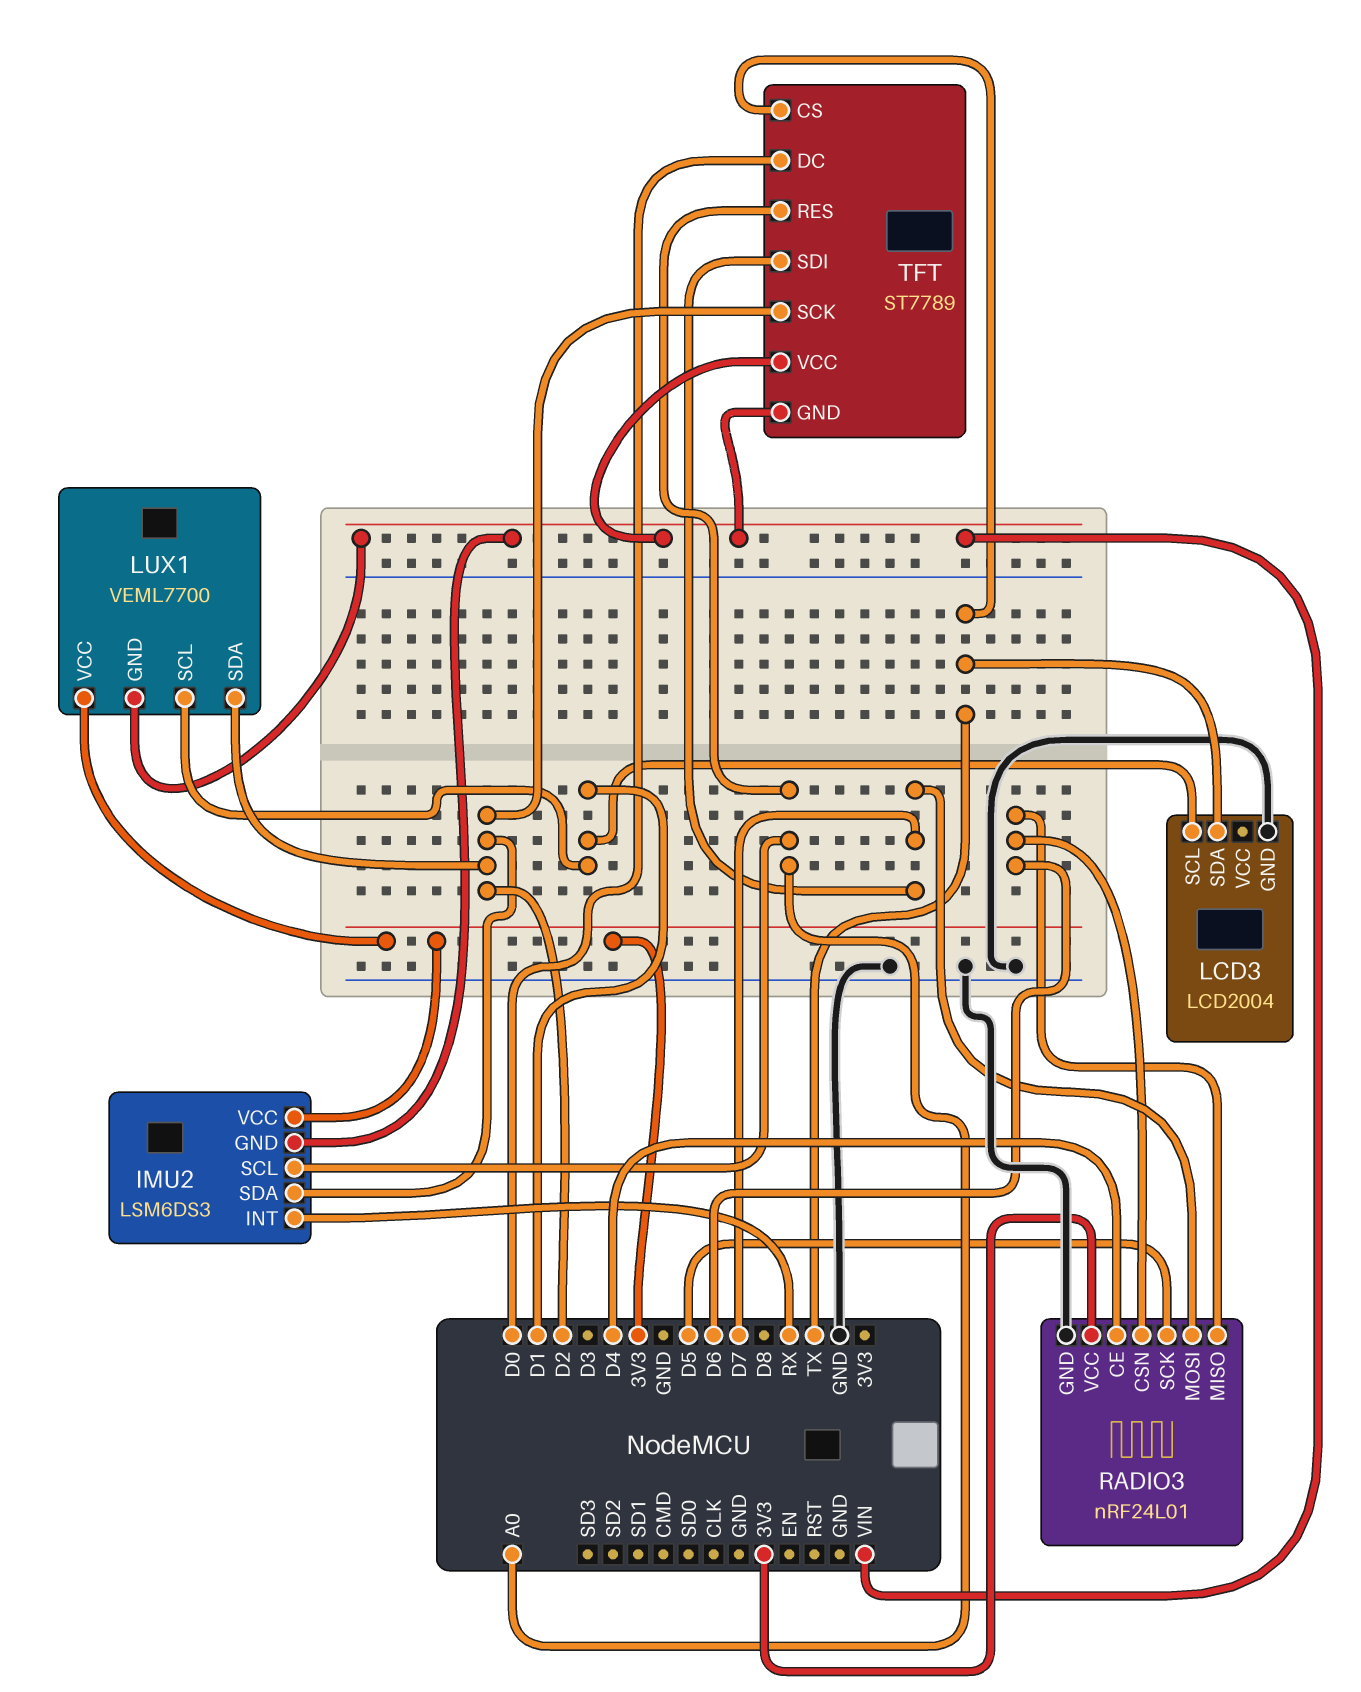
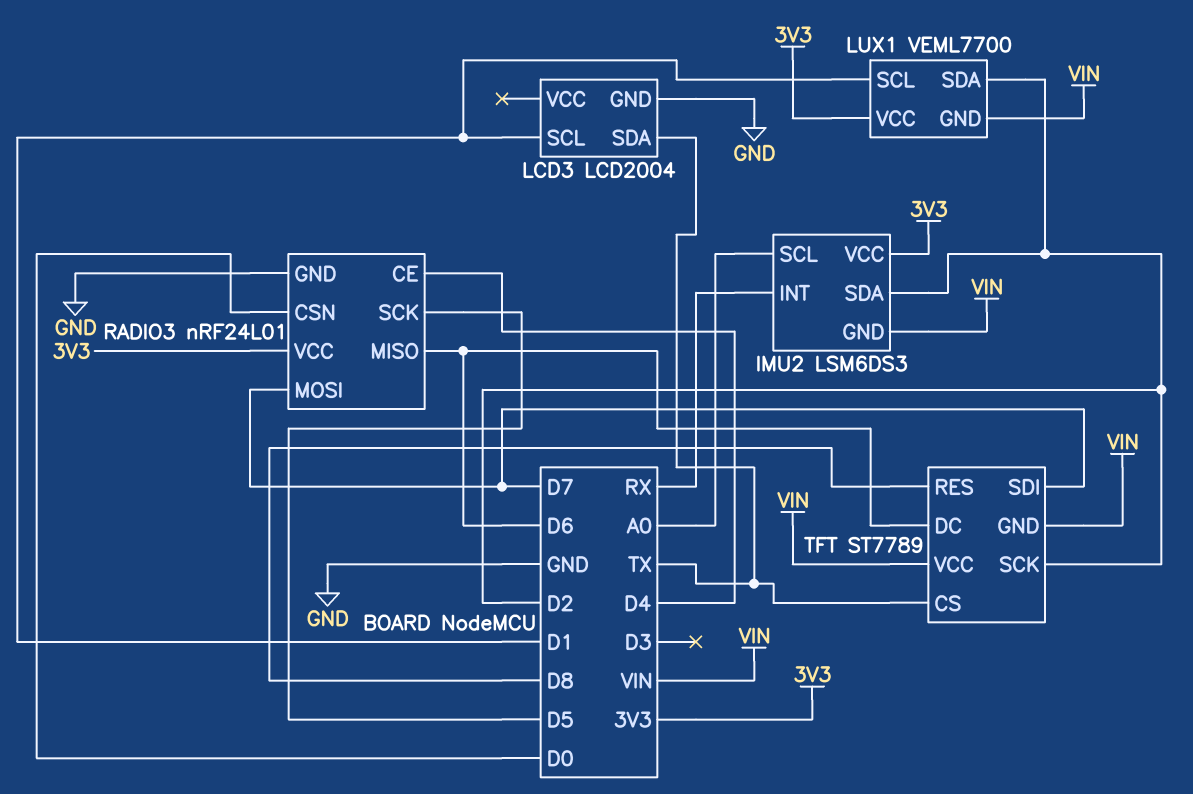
RADIO3 pin CSN: D6 -> D0
TFT pin DC: D0 -> D6
TFT pin RES: A0 -> D8

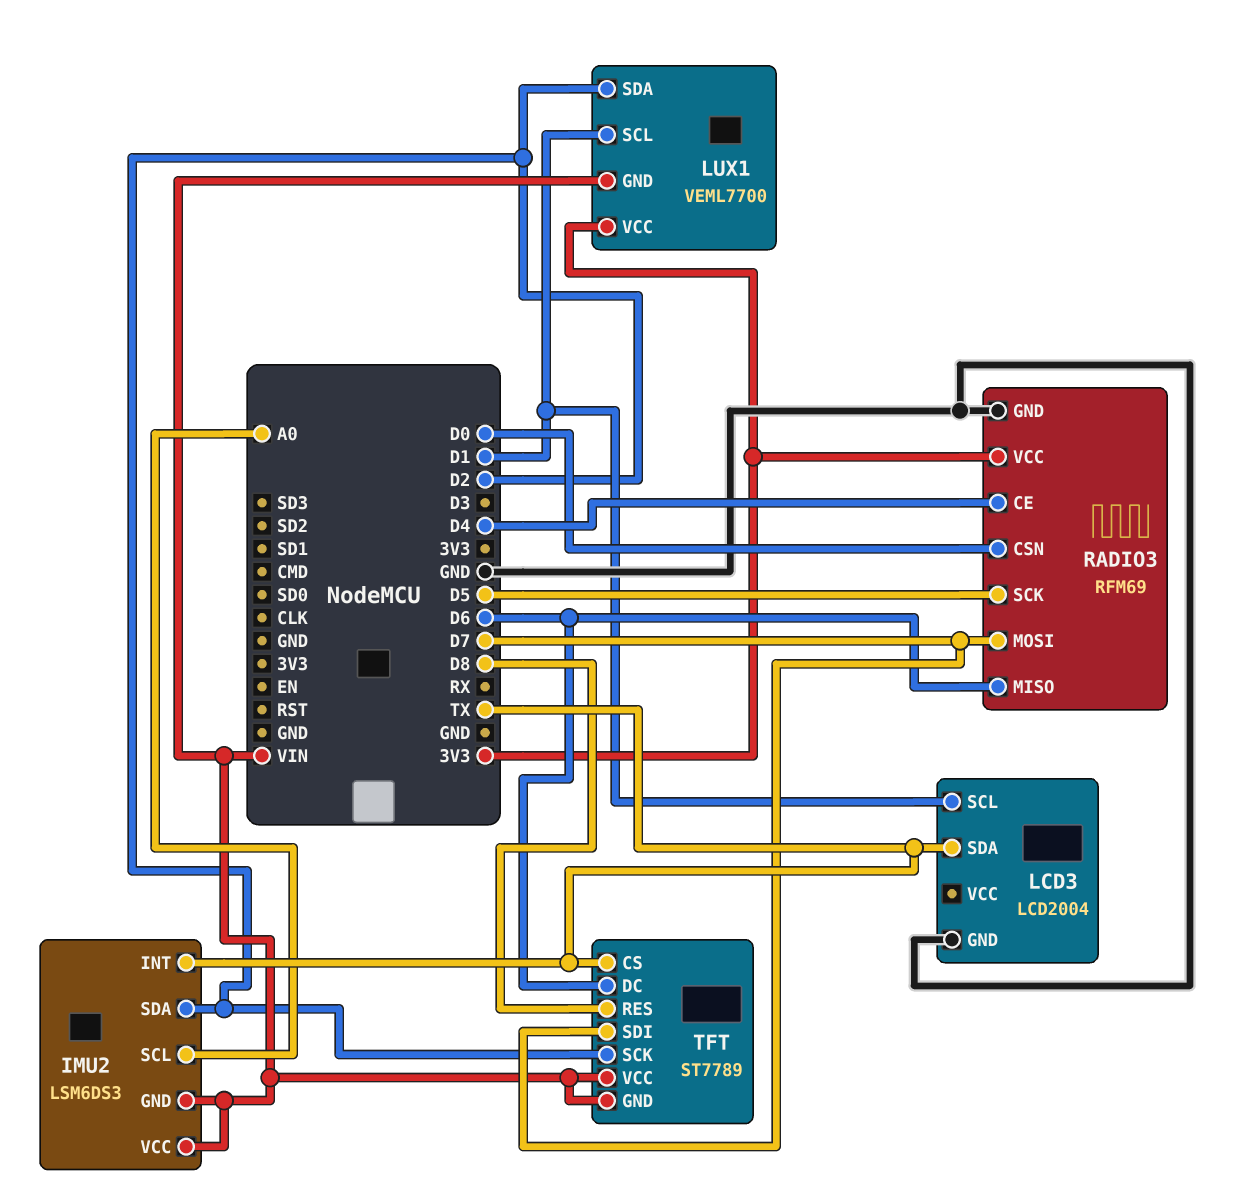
IMU2 pin INT: RX -> TX
IMU2 pin VCC: 3V3 -> VIN
RADIO3: nRF24L01 -> RFM69

